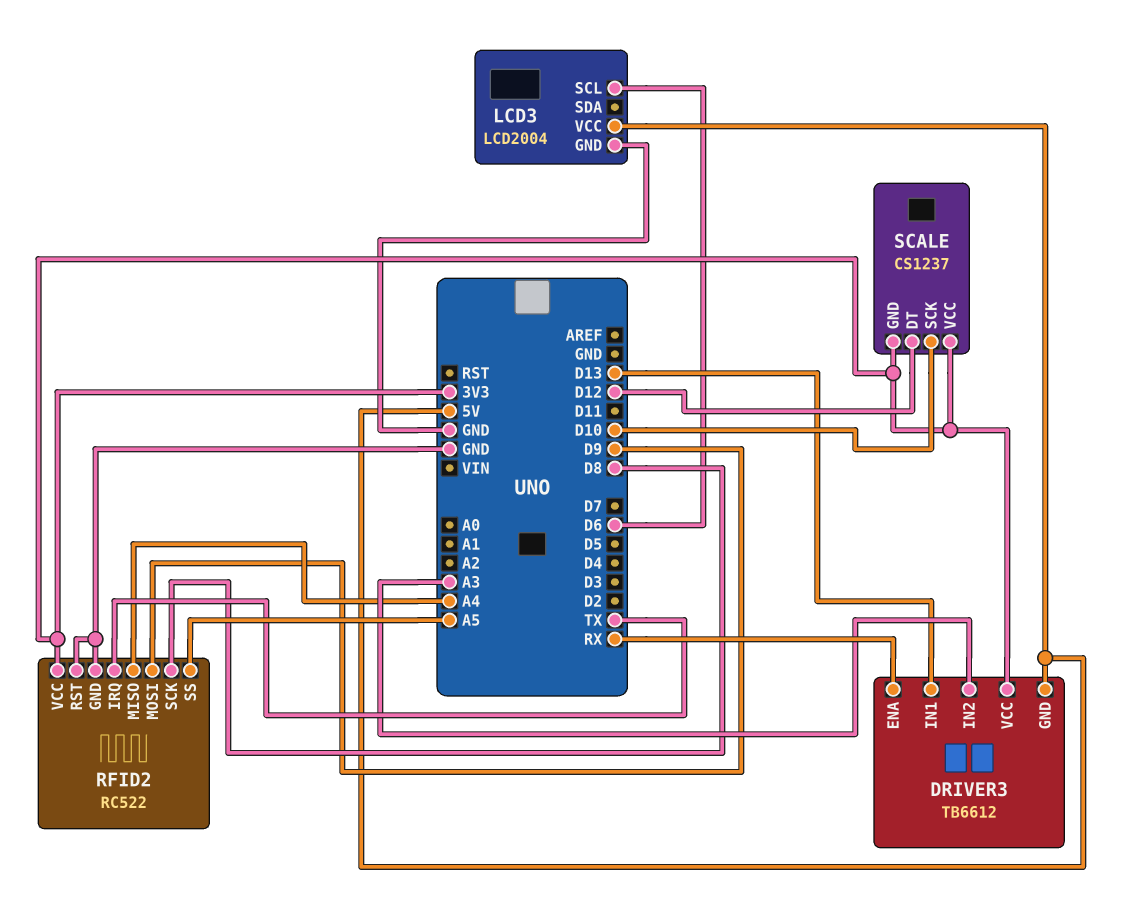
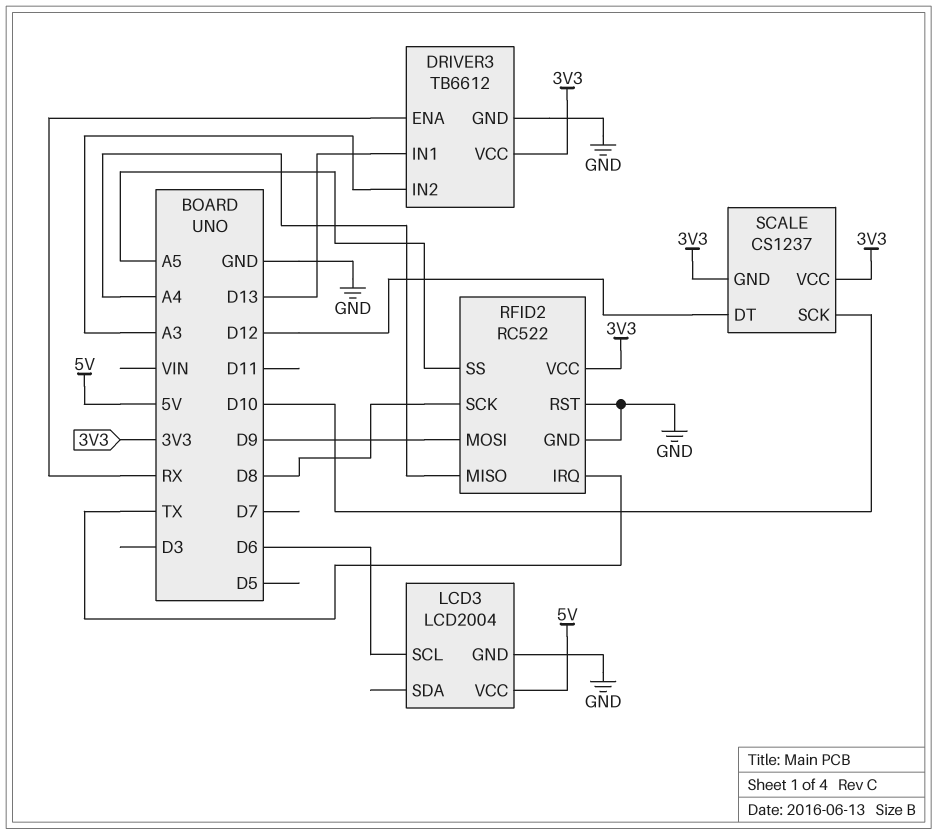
DRIVER3 pin GND: 5V -> GND

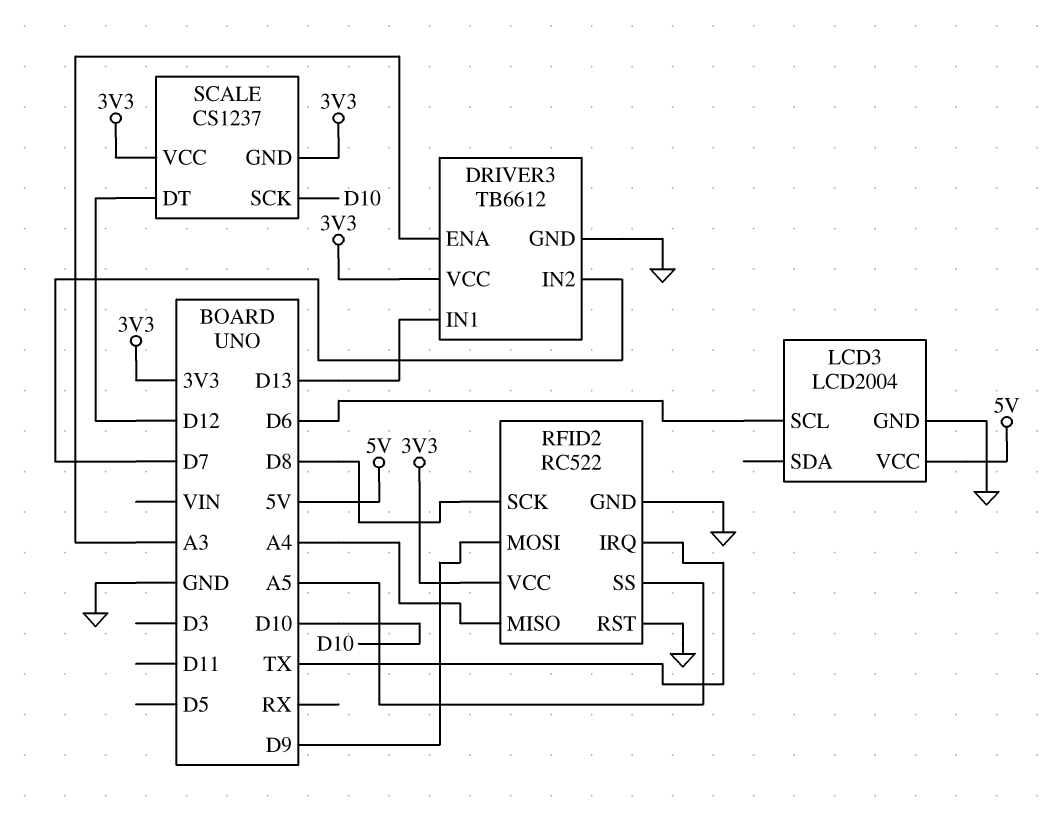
DRIVER3 pin ENA: RX -> A3
DRIVER3 pin IN2: A3 -> D7

